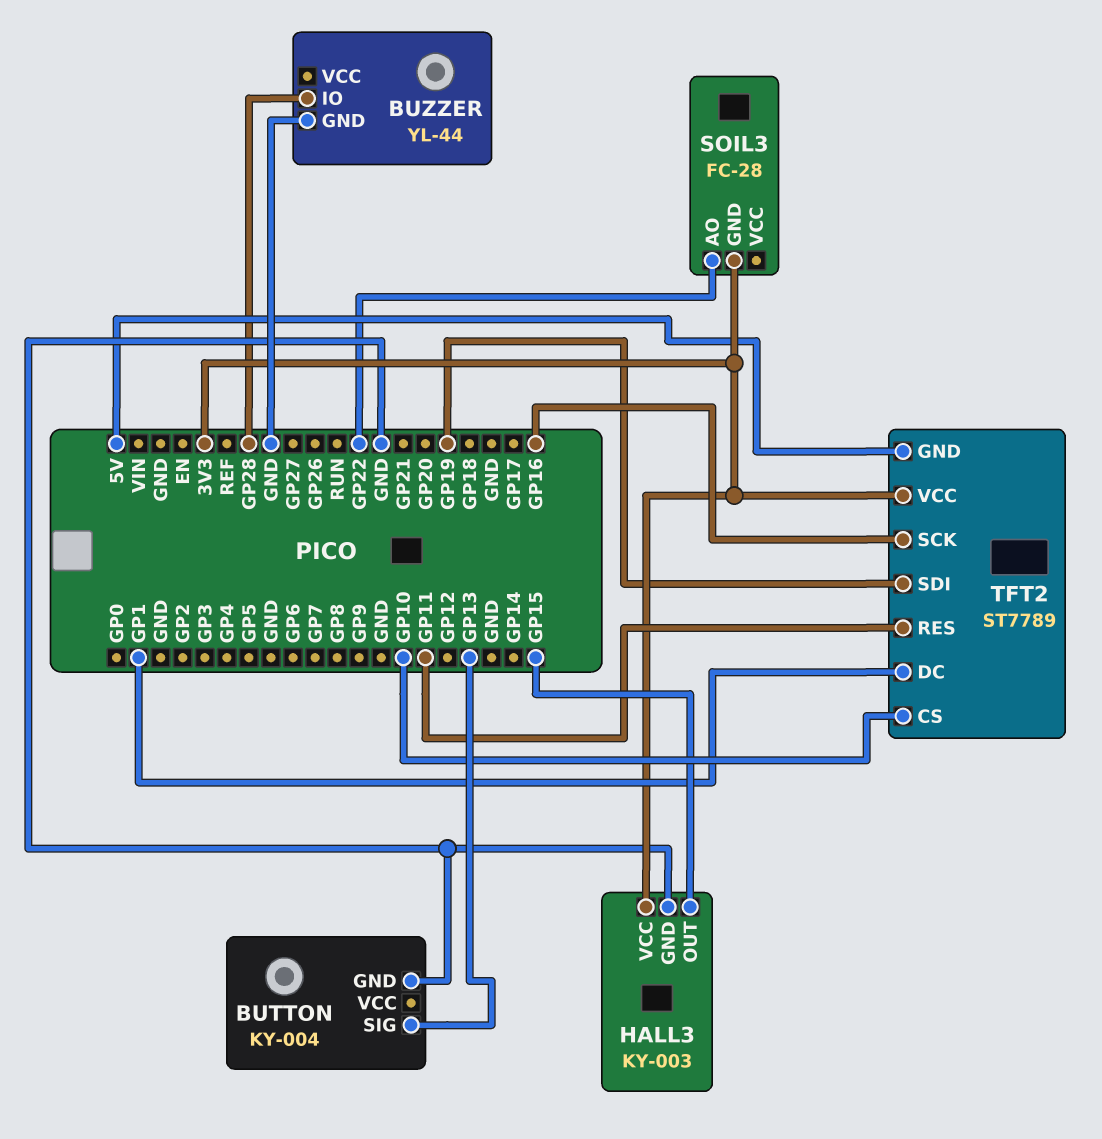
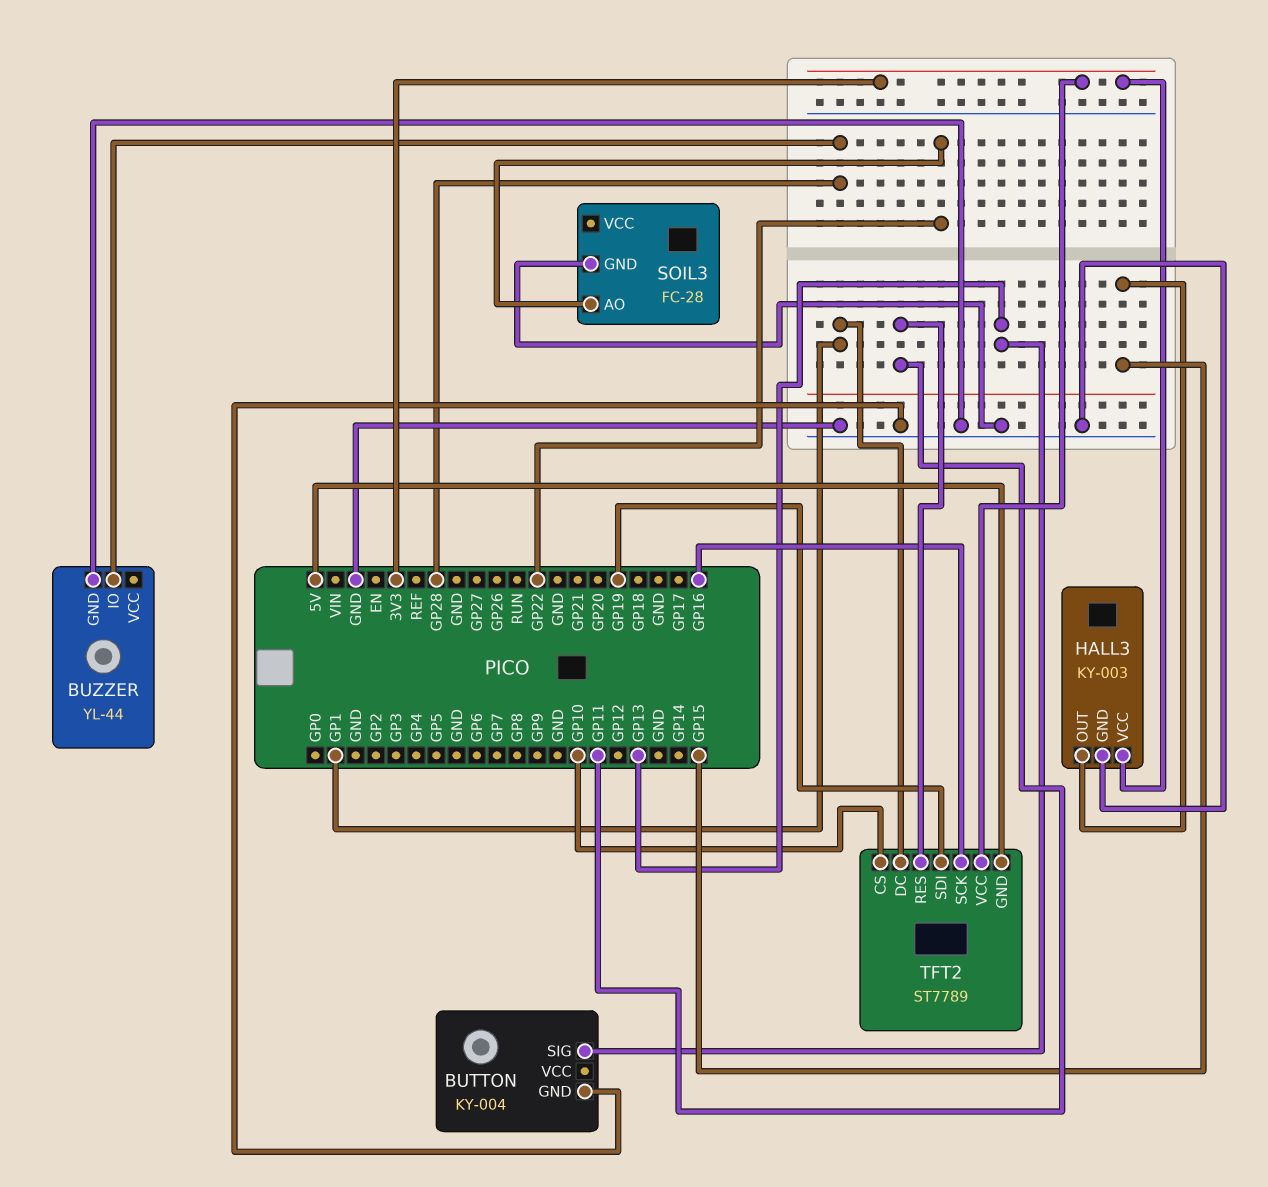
SOIL3 pin GND: 3V3 -> GND

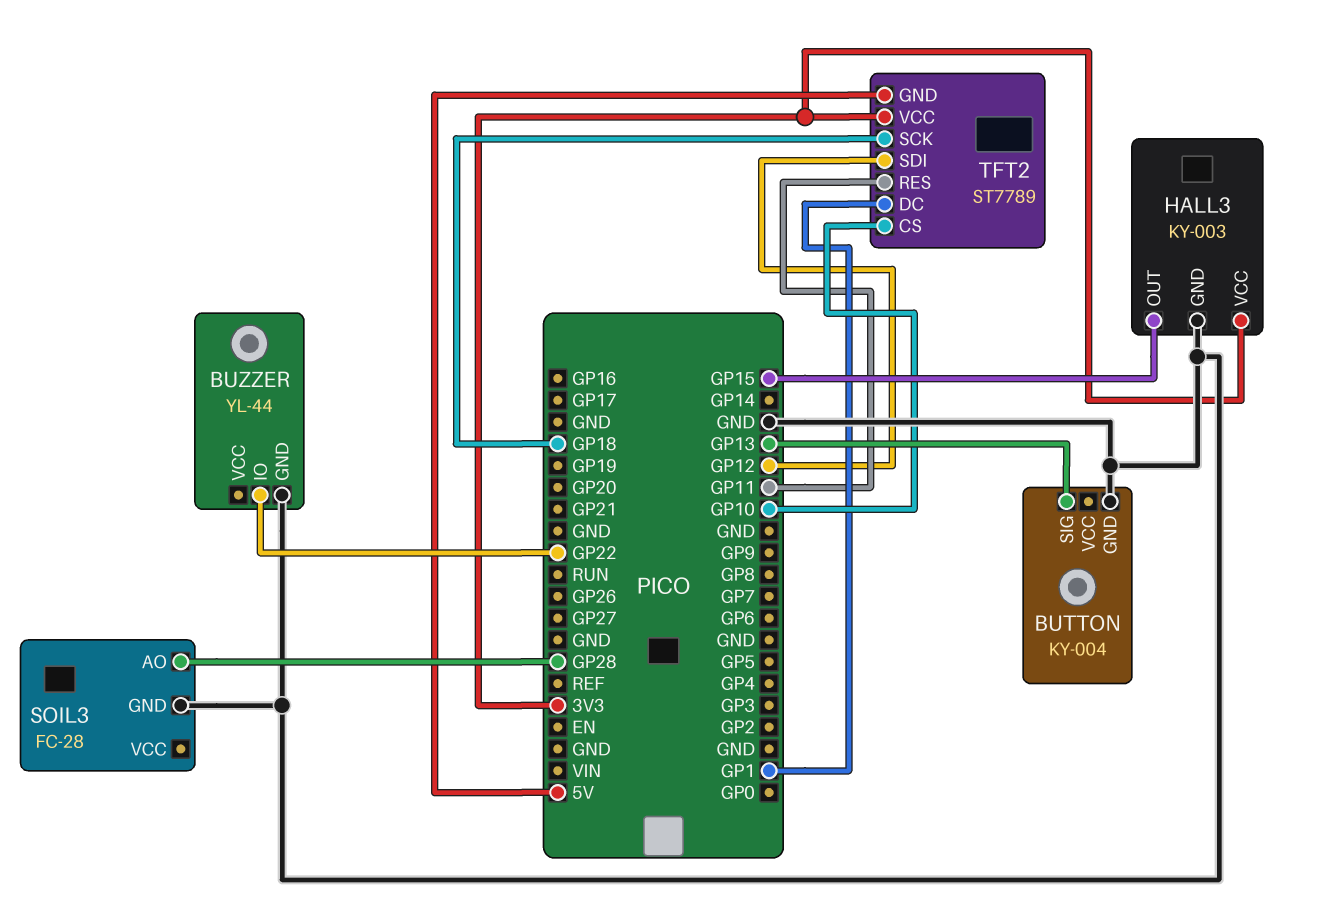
BUZZER pin IO: GP28 -> GP22
SOIL3 pin AO: GP22 -> GP28
TFT2 pin SCK: GP16 -> GP18
TFT2 pin SDI: GP19 -> GP12

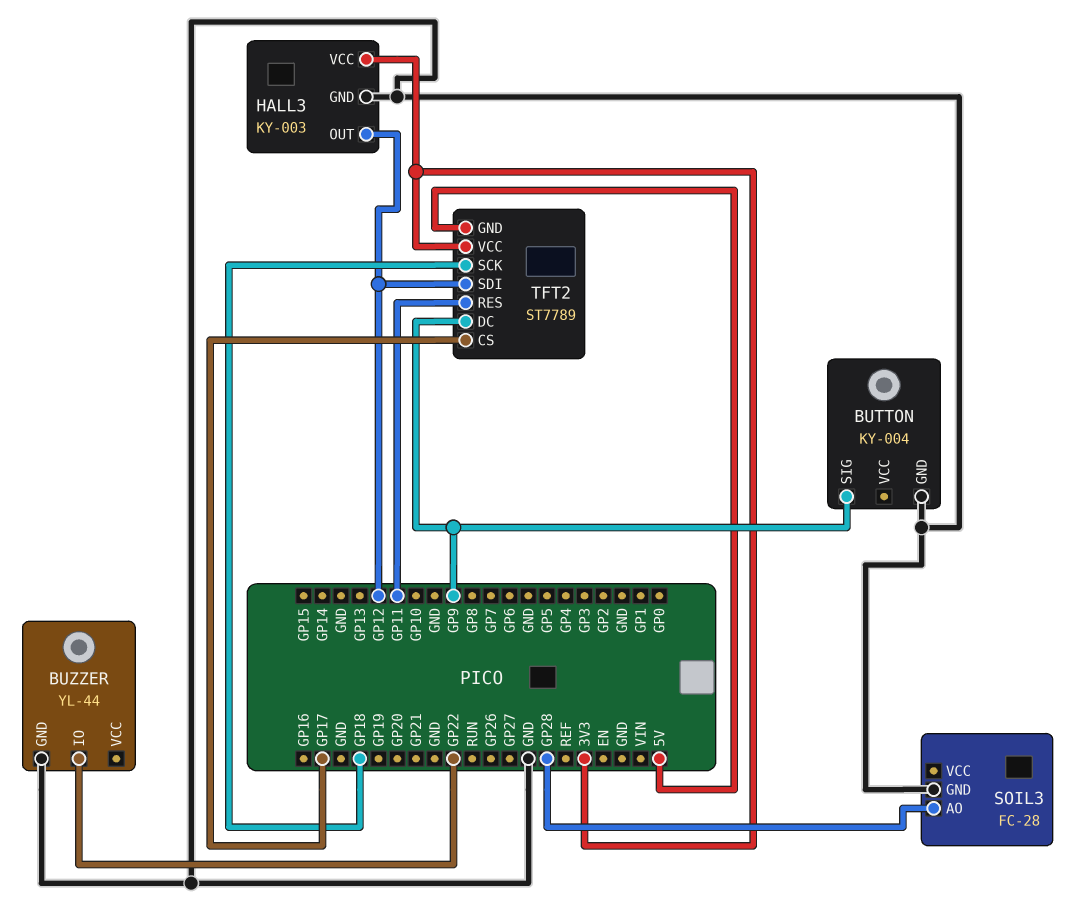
BUTTON pin SIG: GP13 -> GP9
HALL3 pin OUT: GP15 -> GP12
TFT2 pin CS: GP10 -> GP17
TFT2 pin DC: GP1 -> GP9

